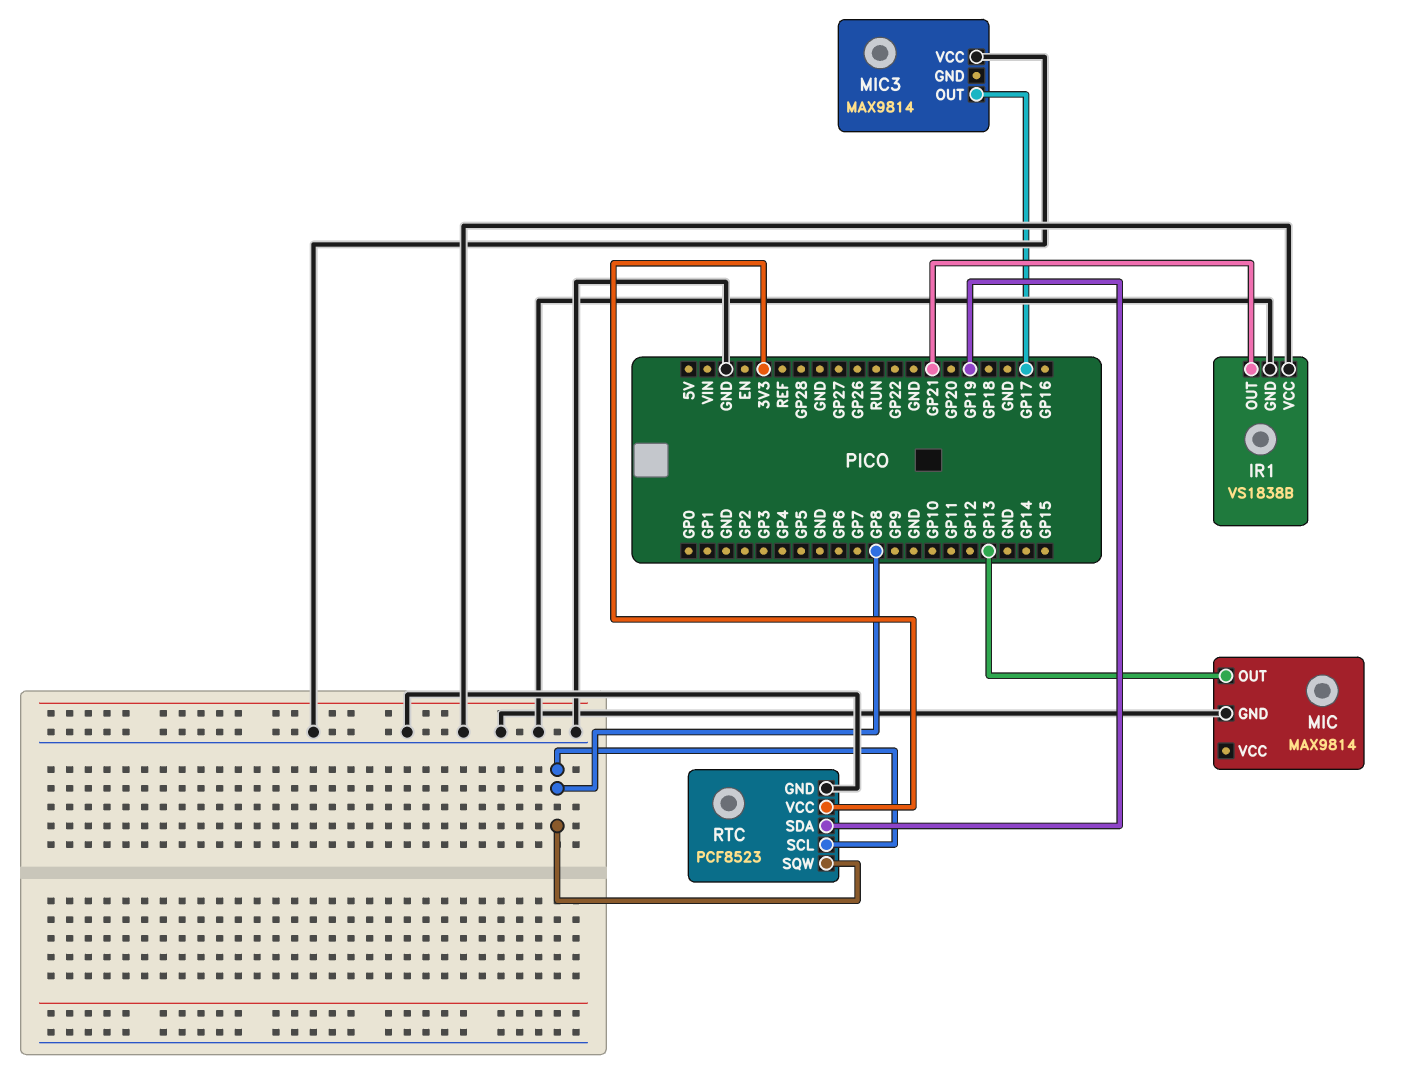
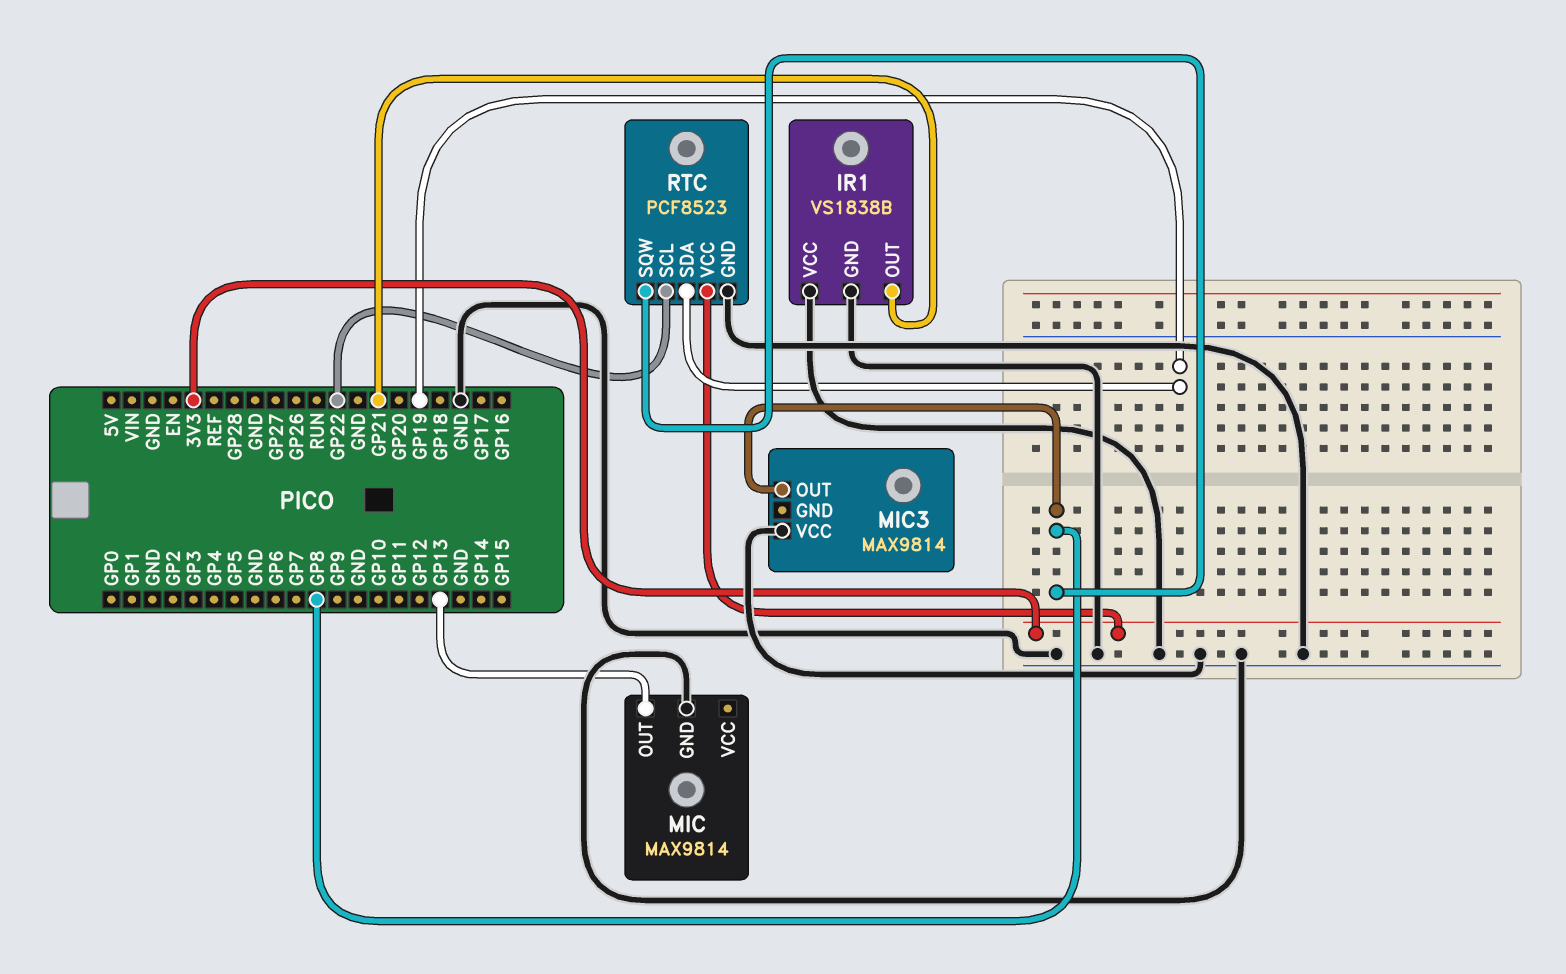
MIC3 pin OUT: GP17 -> GP8
RTC pin SCL: GP8 -> GP22

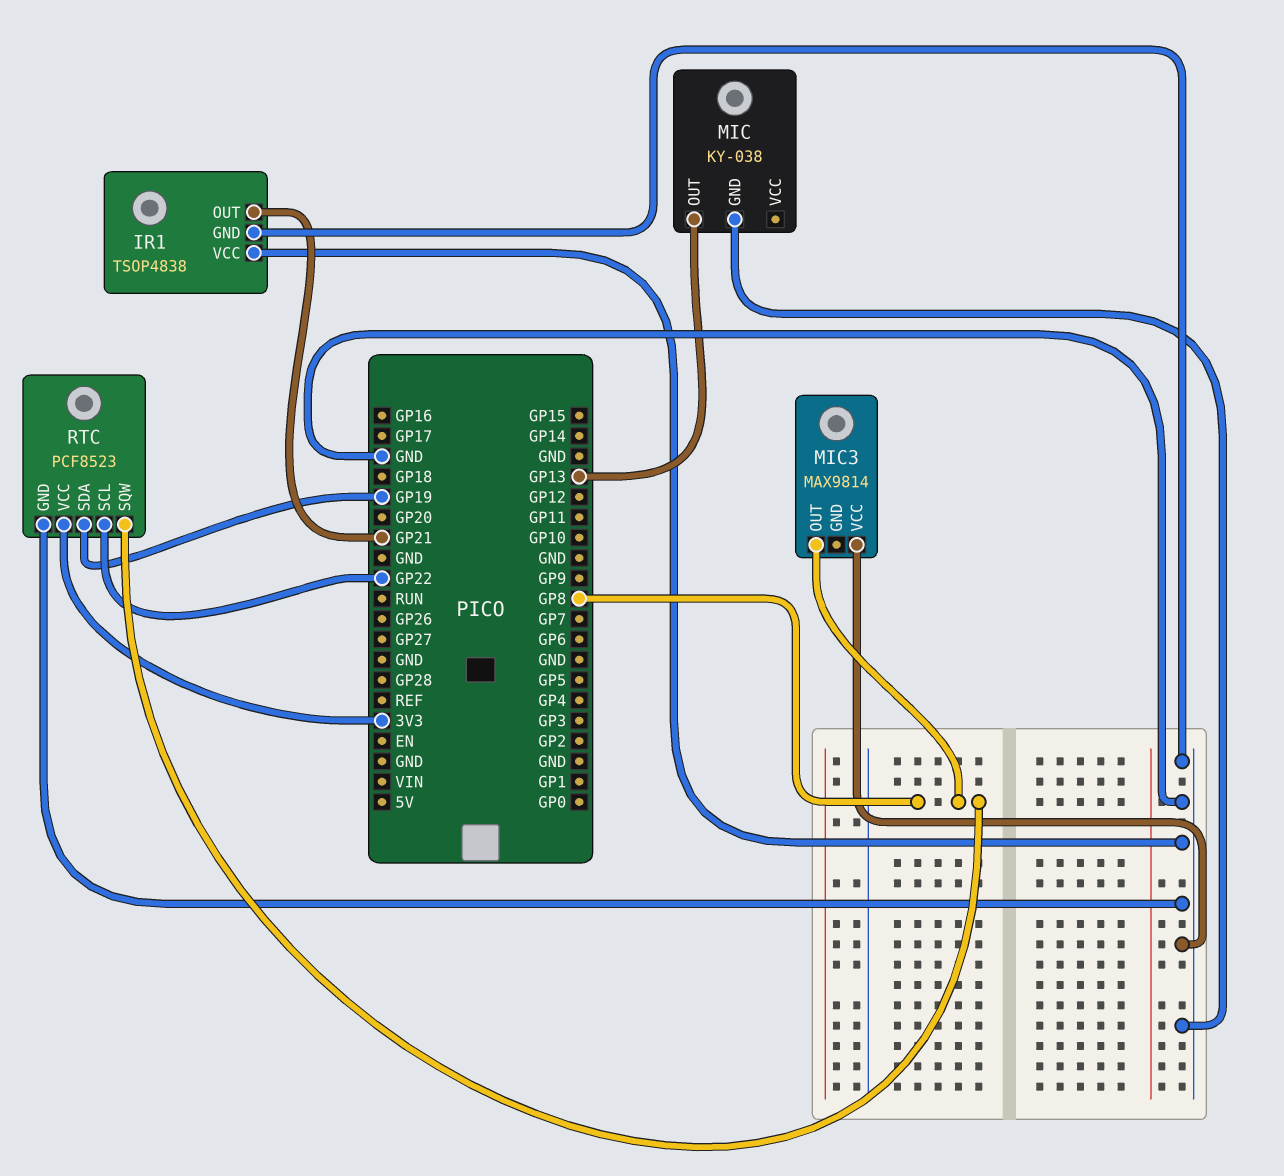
IR1: VS1838B -> TSOP4838
MIC: MAX9814 -> KY-038

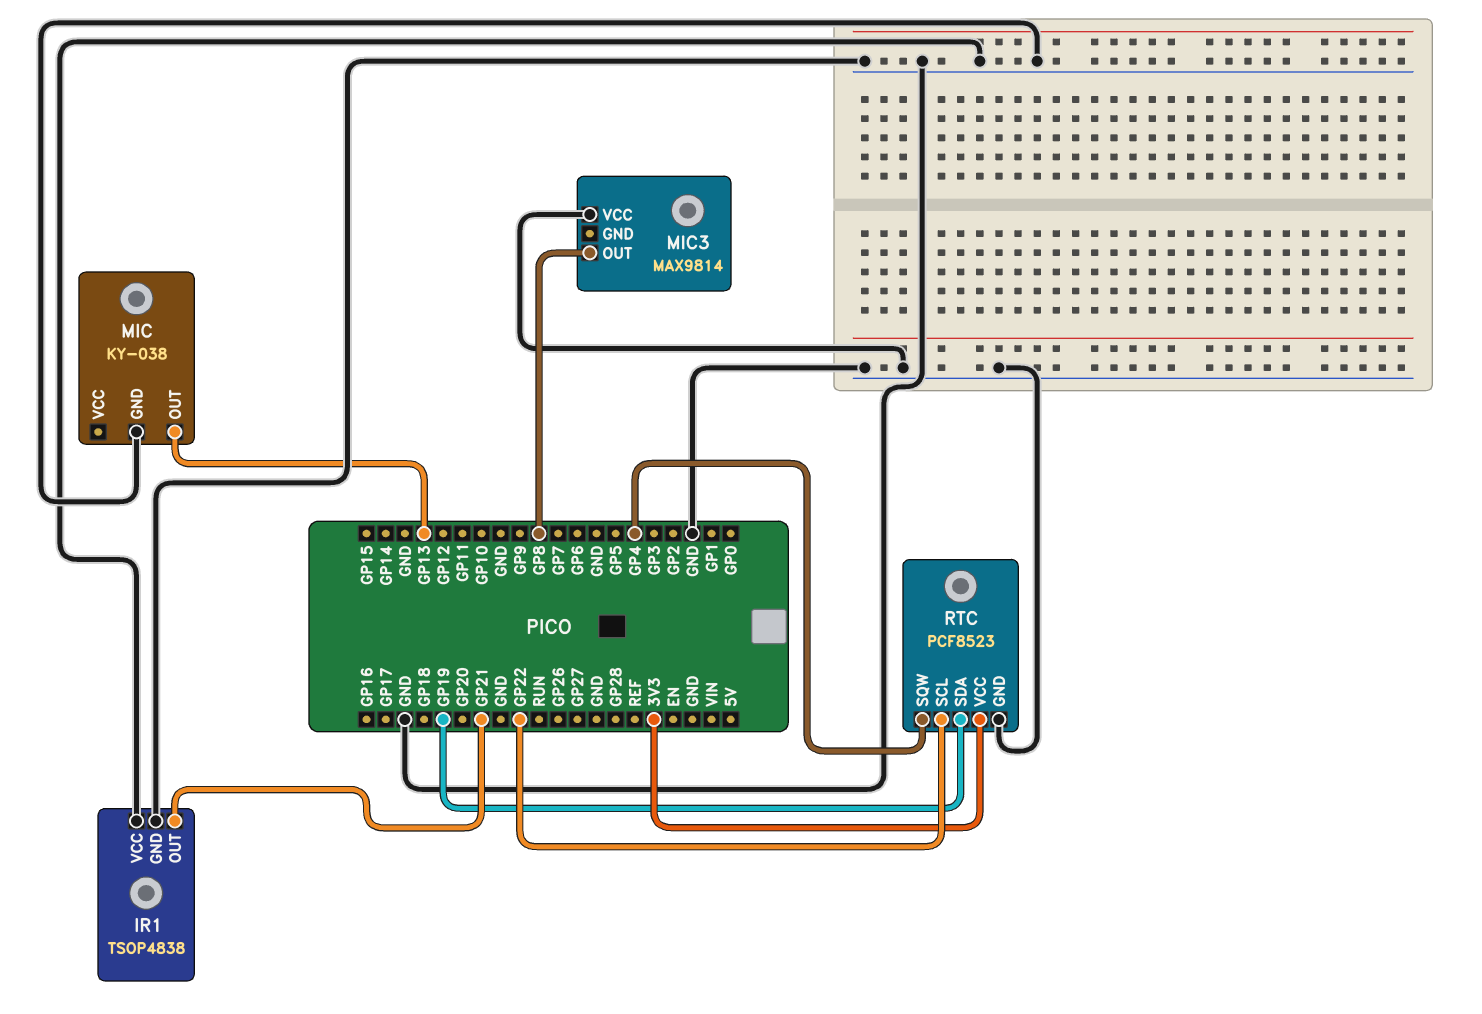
RTC pin SQW: GP8 -> GP4

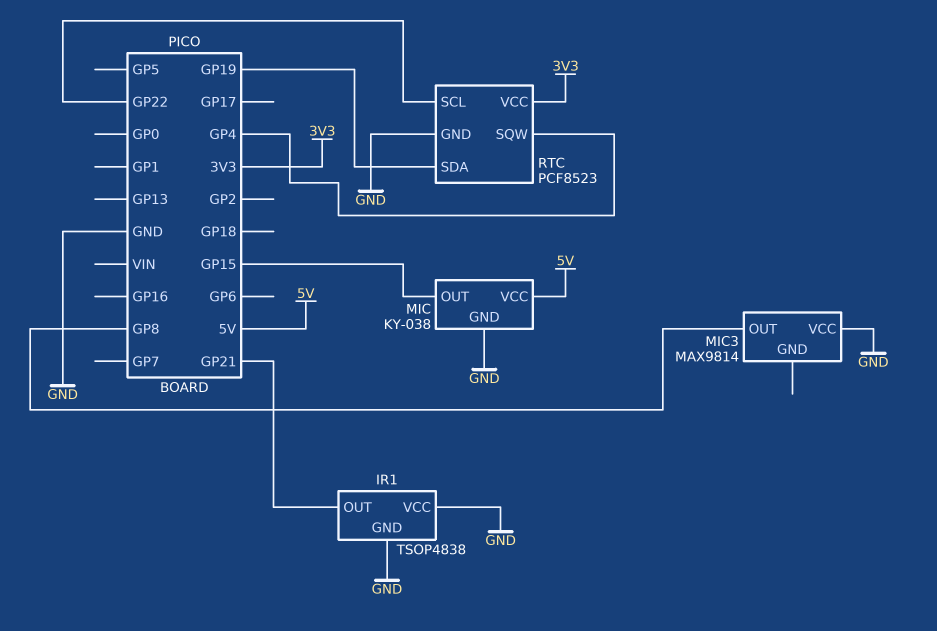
MIC pin OUT: GP13 -> GP15
MIC pin VCC: none -> 5V

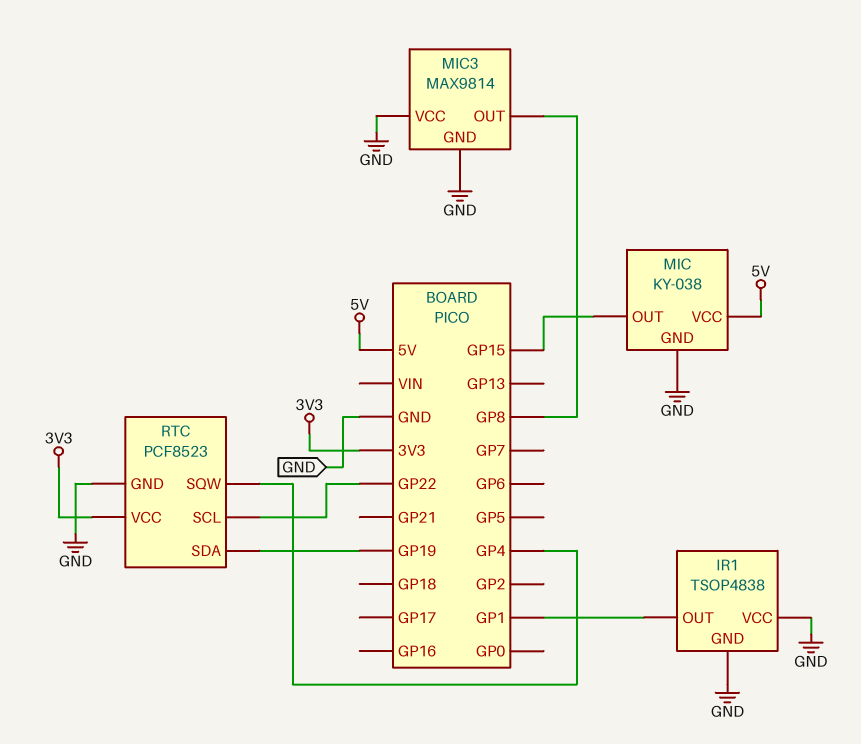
IR1 pin OUT: GP21 -> GP1
MIC3 pin GND: none -> GND

